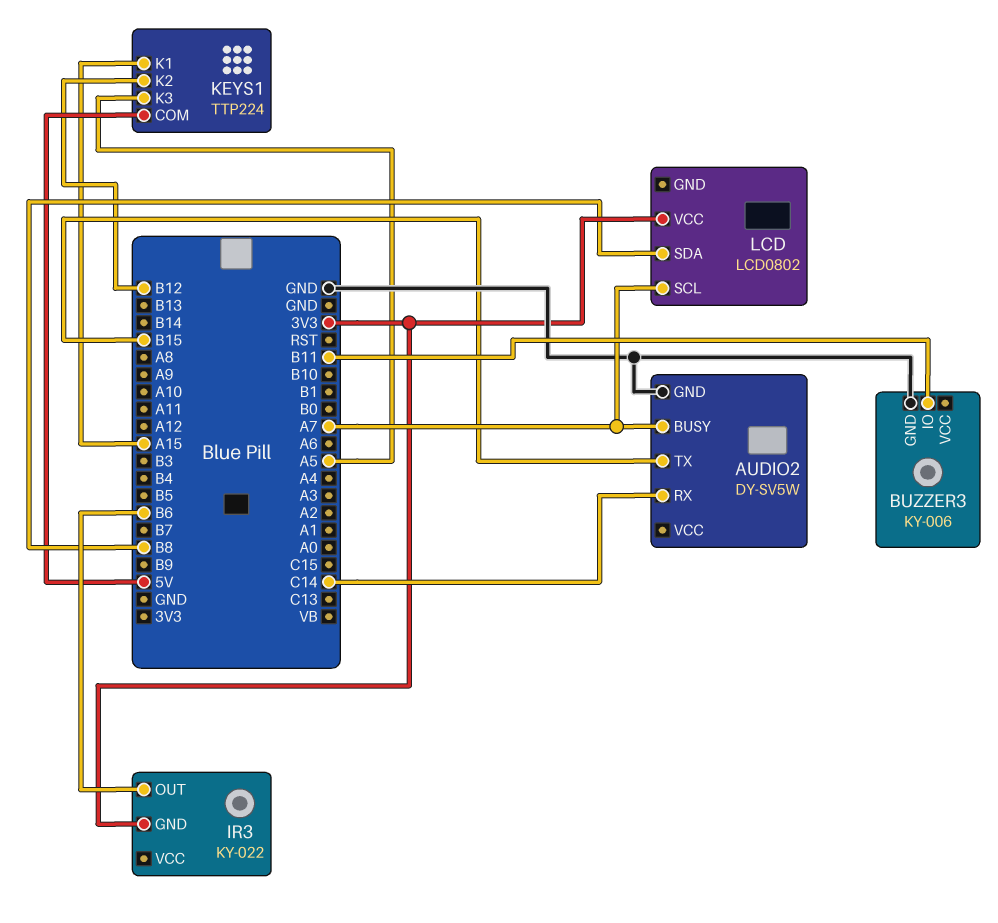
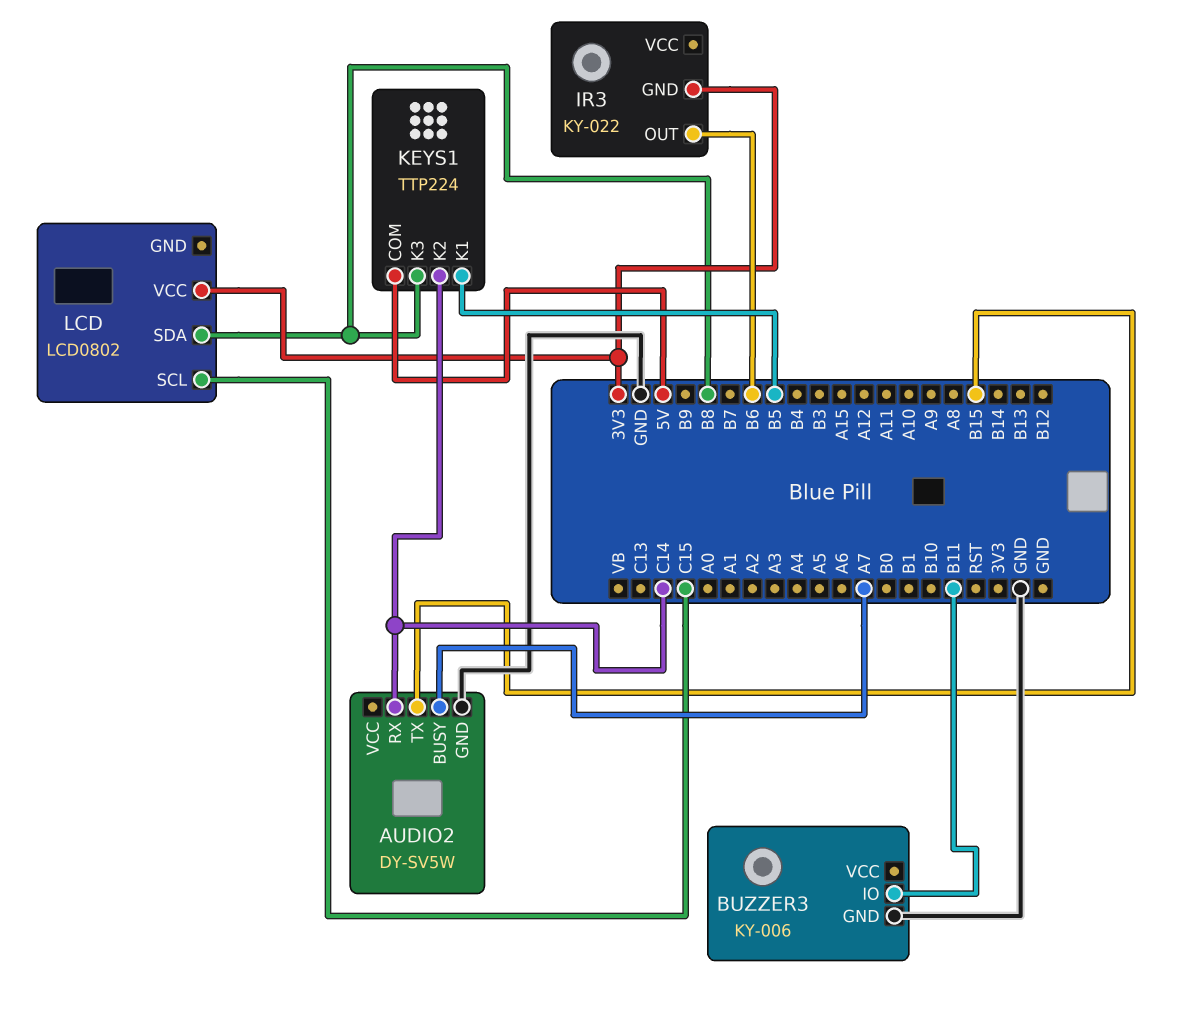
KEYS1 pin K1: A15 -> B5
KEYS1 pin K2: B12 -> C14
KEYS1 pin K3: A5 -> B8
LCD pin SCL: A7 -> C15

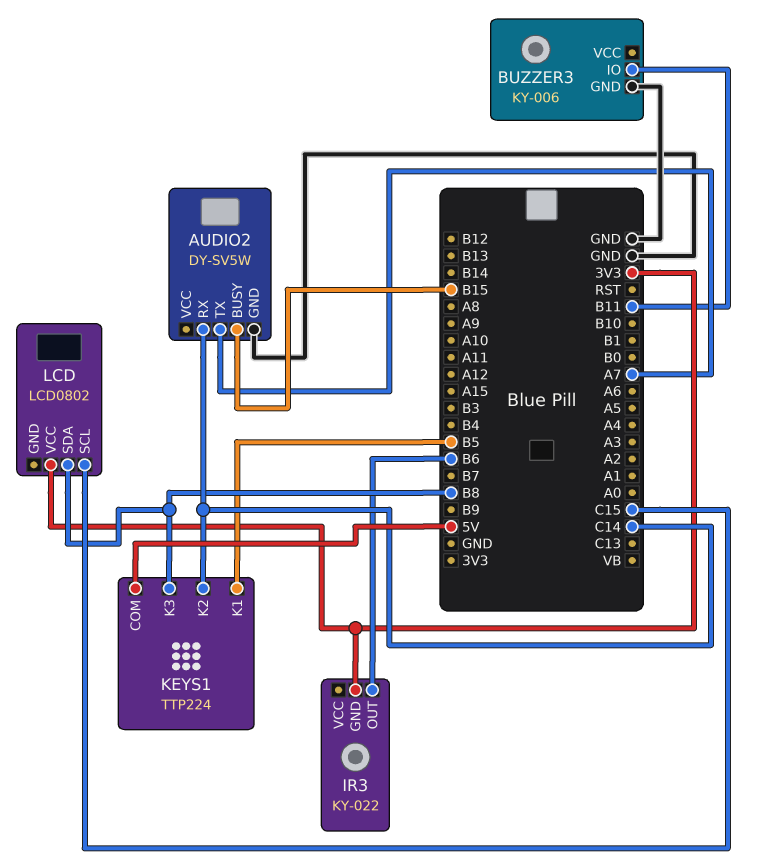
AUDIO2 pin BUSY: A7 -> B15
AUDIO2 pin TX: B15 -> A7

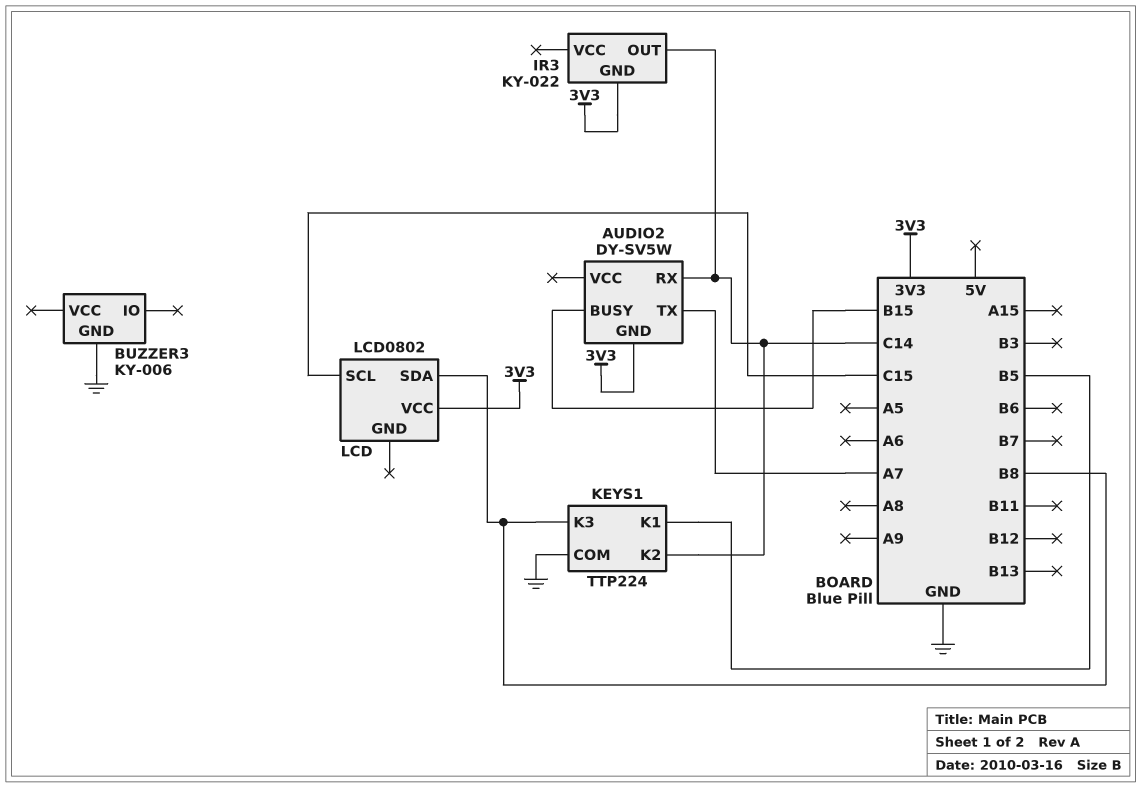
AUDIO2 pin GND: GND -> 3V3
BUZZER3 pin IO: B11 -> none
IR3 pin OUT: B6 -> C14
KEYS1 pin COM: 5V -> GND

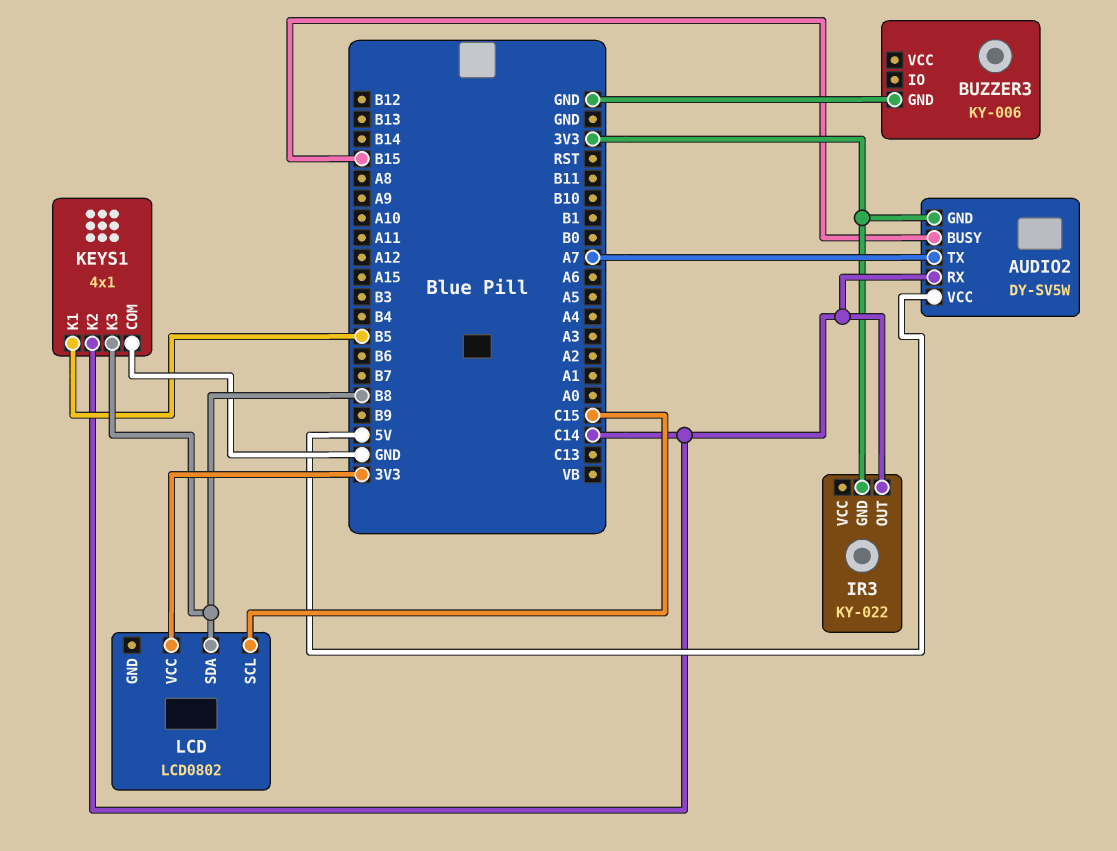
AUDIO2 pin VCC: none -> 5V
KEYS1: TTP224 -> 4x1

